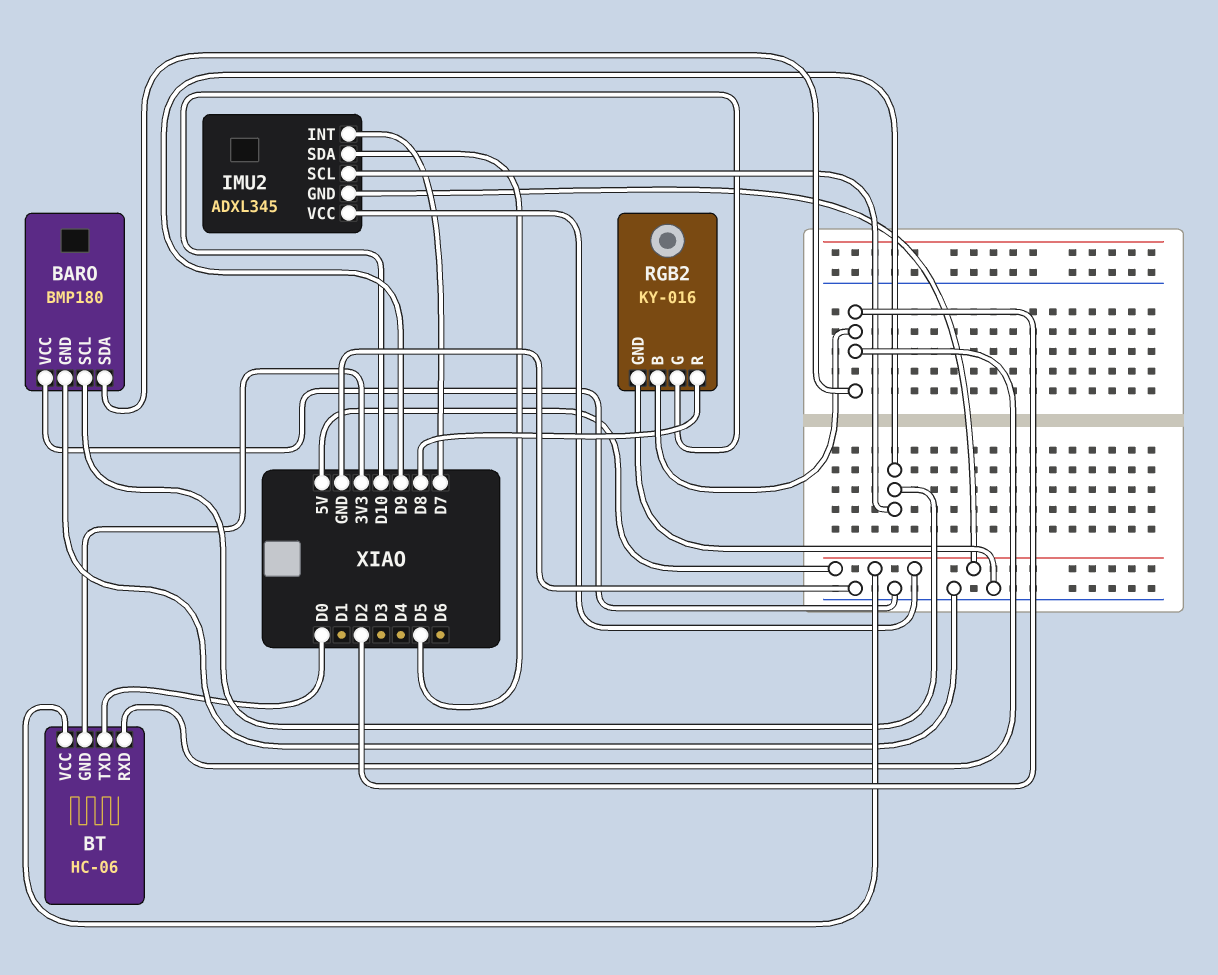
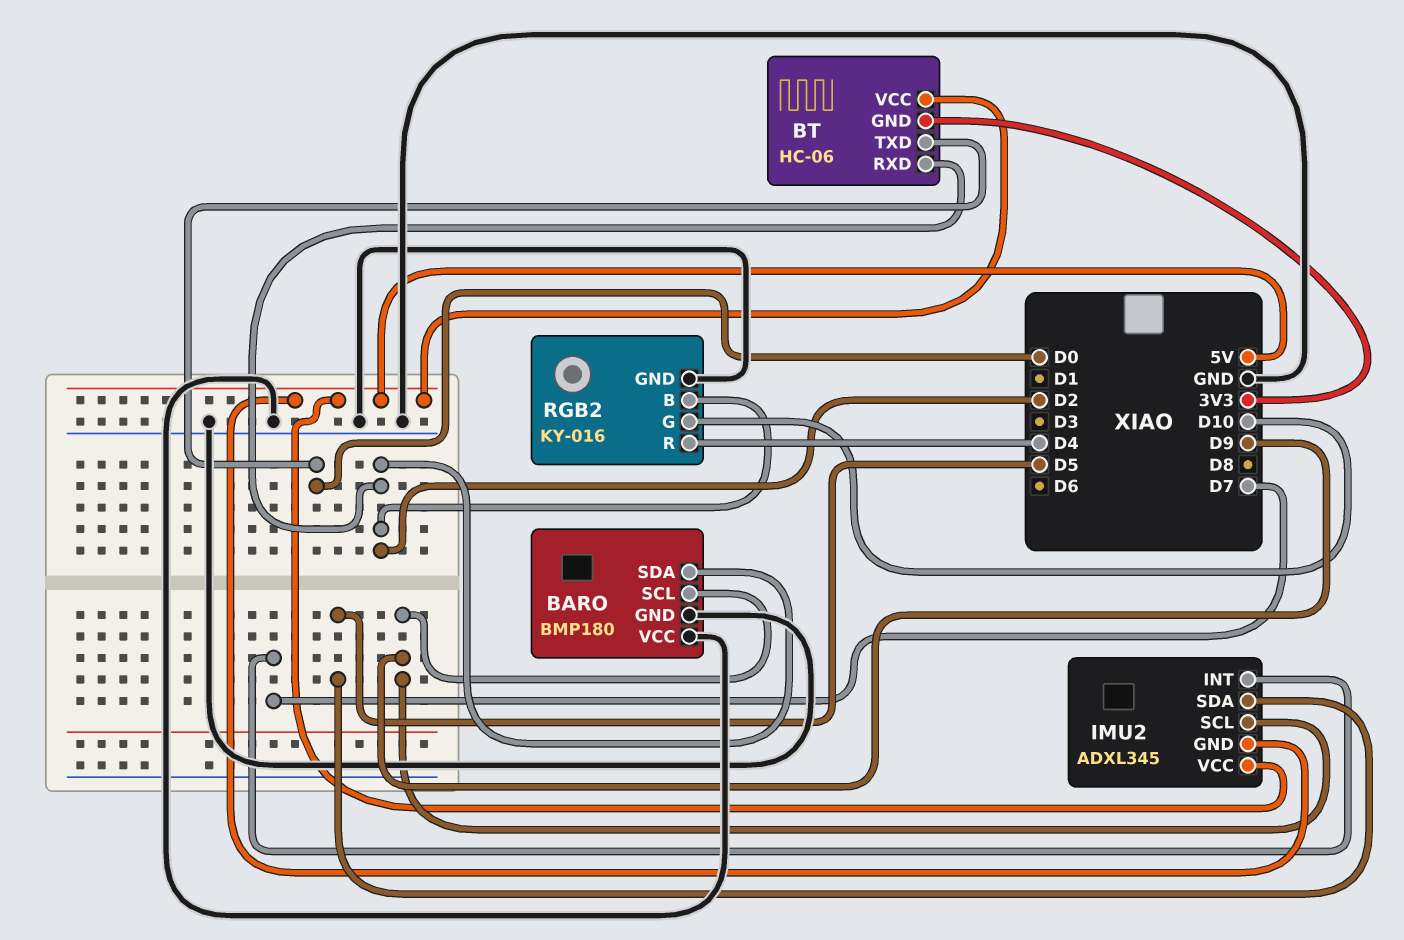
RGB2 pin R: D8 -> D4

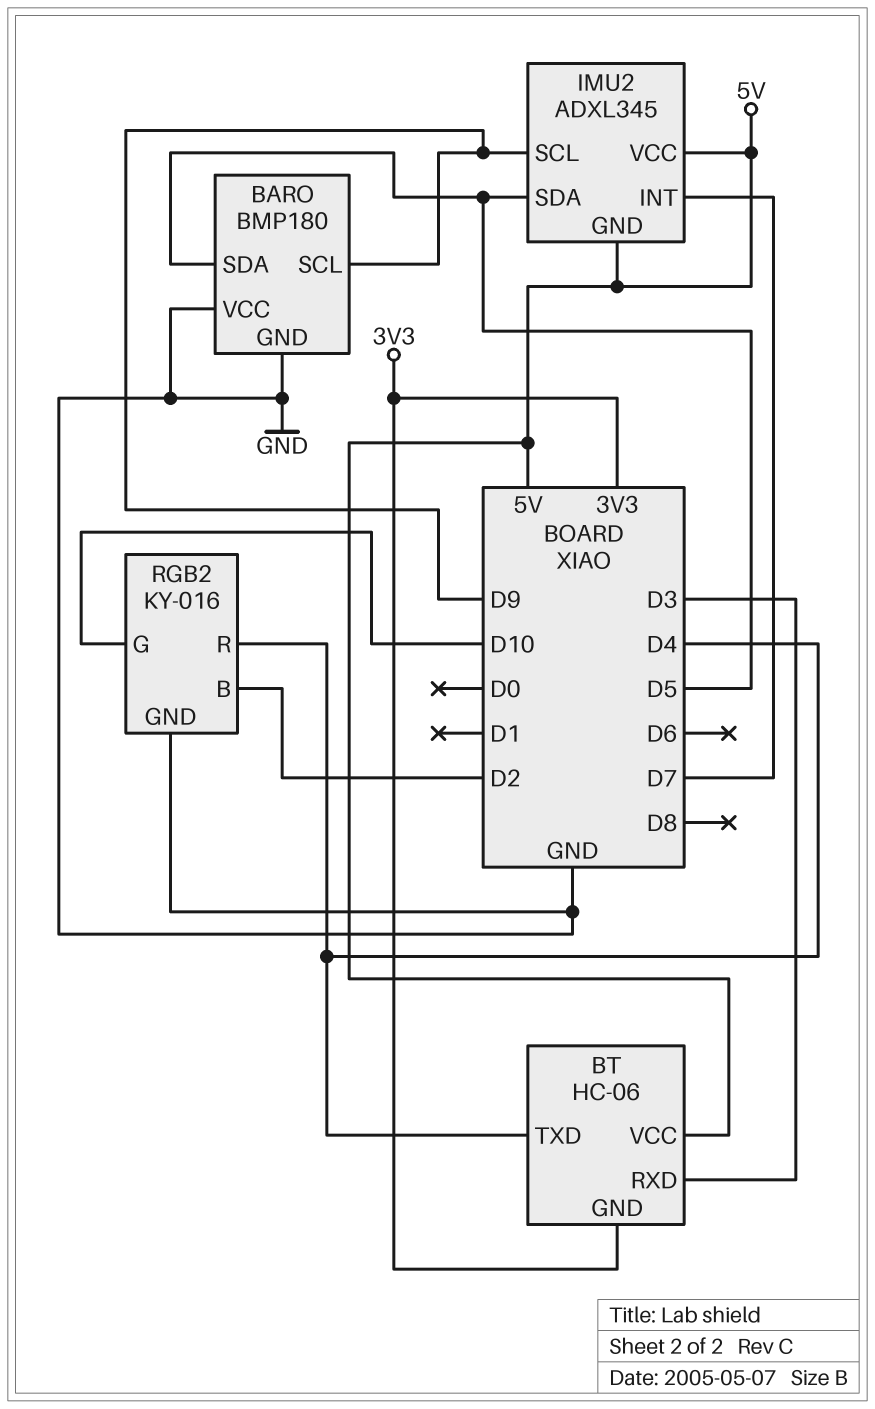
BARO pin SDA: D2 -> D5
BT pin RXD: D2 -> D3
BT pin TXD: D0 -> D4

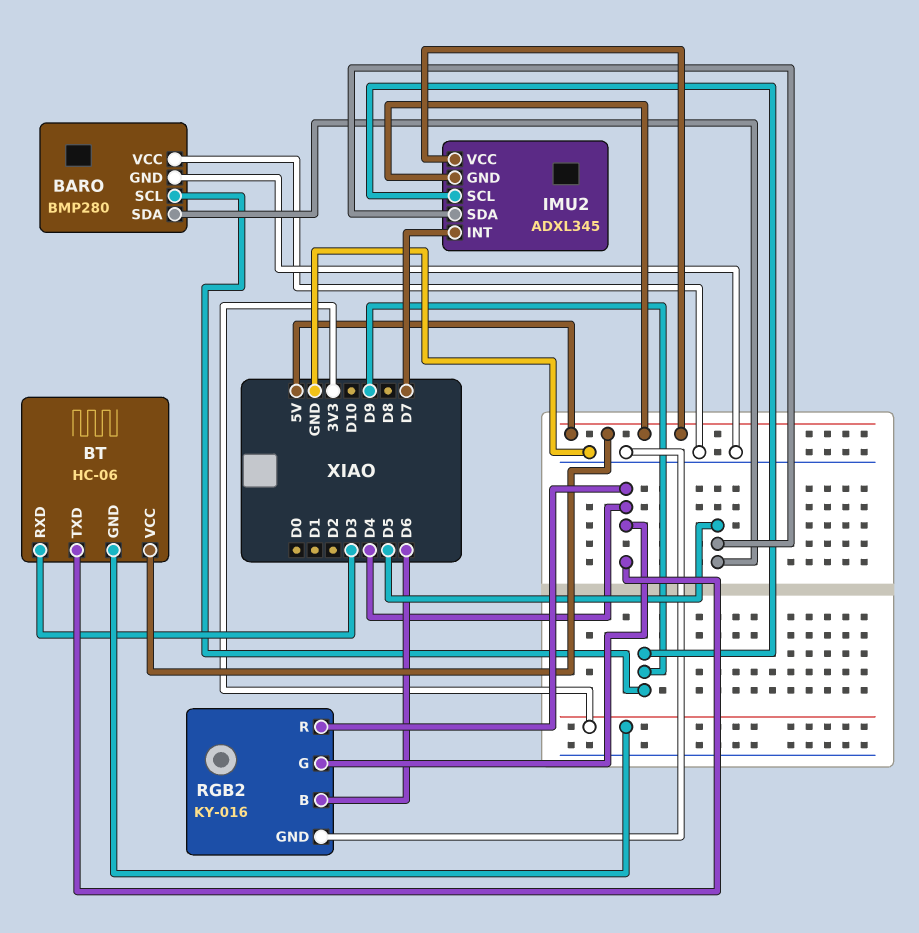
BARO: BMP180 -> BMP280
RGB2 pin B: D2 -> D6
RGB2 pin G: D10 -> D4

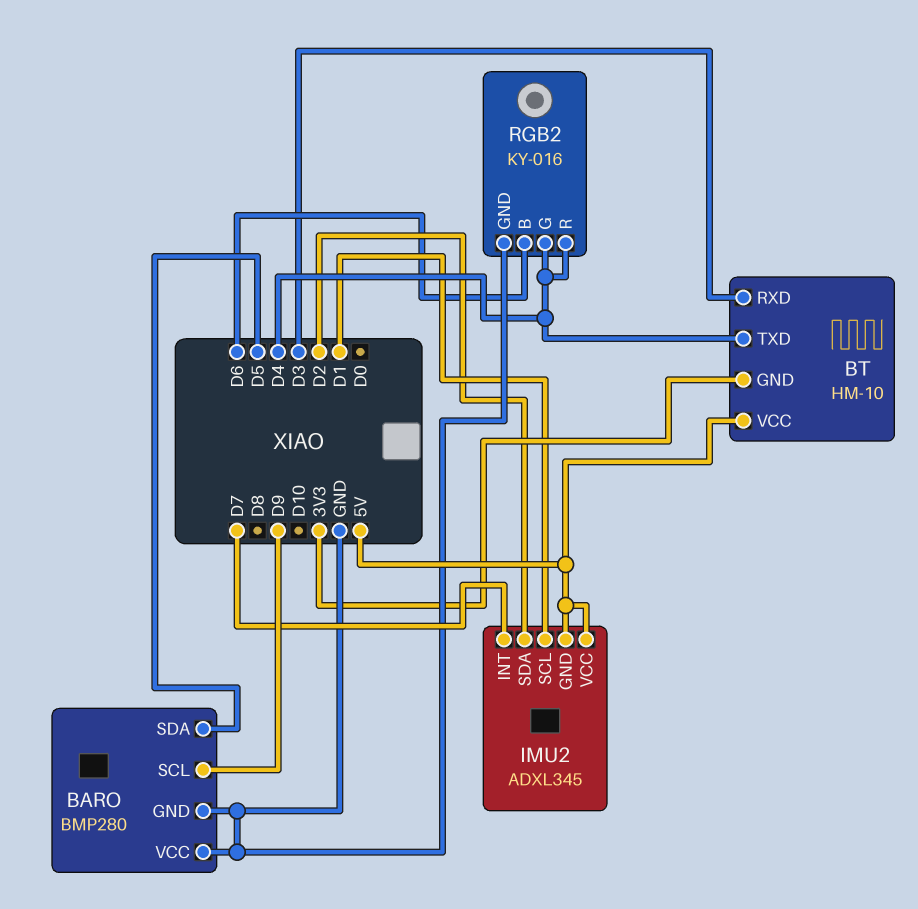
BT: HC-06 -> HM-10
IMU2 pin SCL: D9 -> D1
IMU2 pin SDA: D5 -> D2

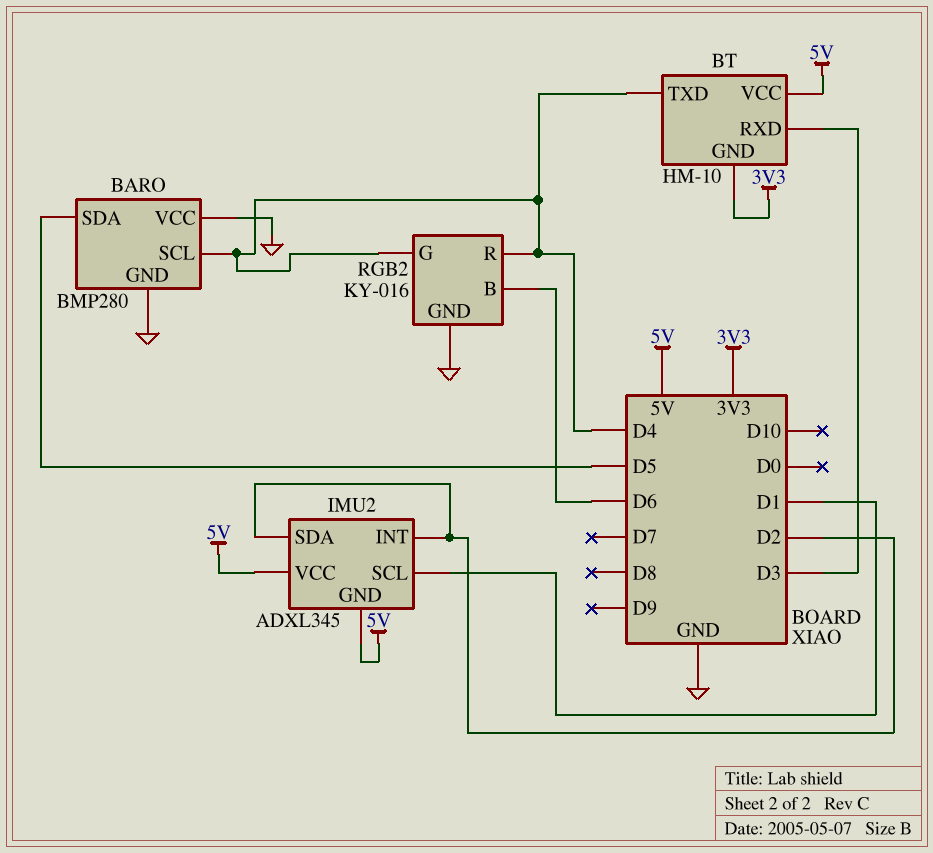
BARO pin SCL: D9 -> D4
IMU2 pin INT: D7 -> D2

